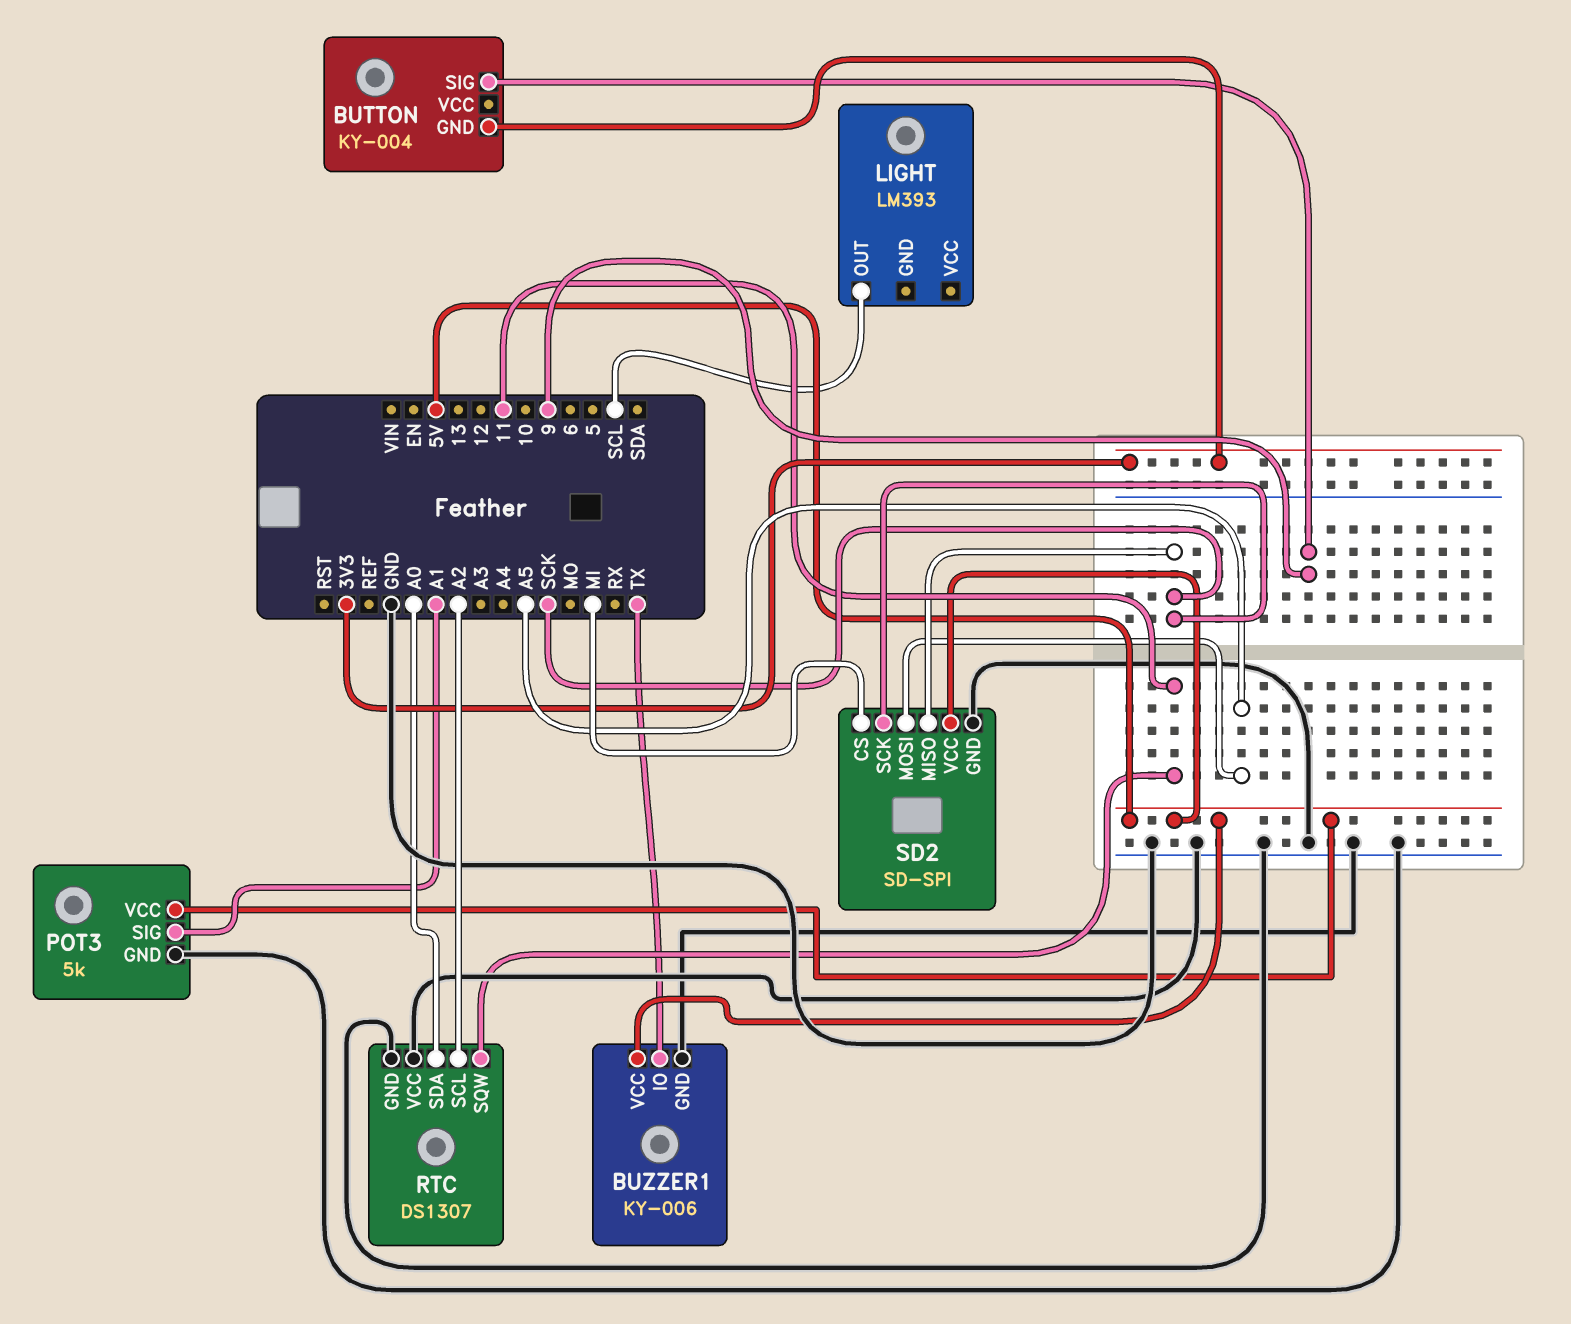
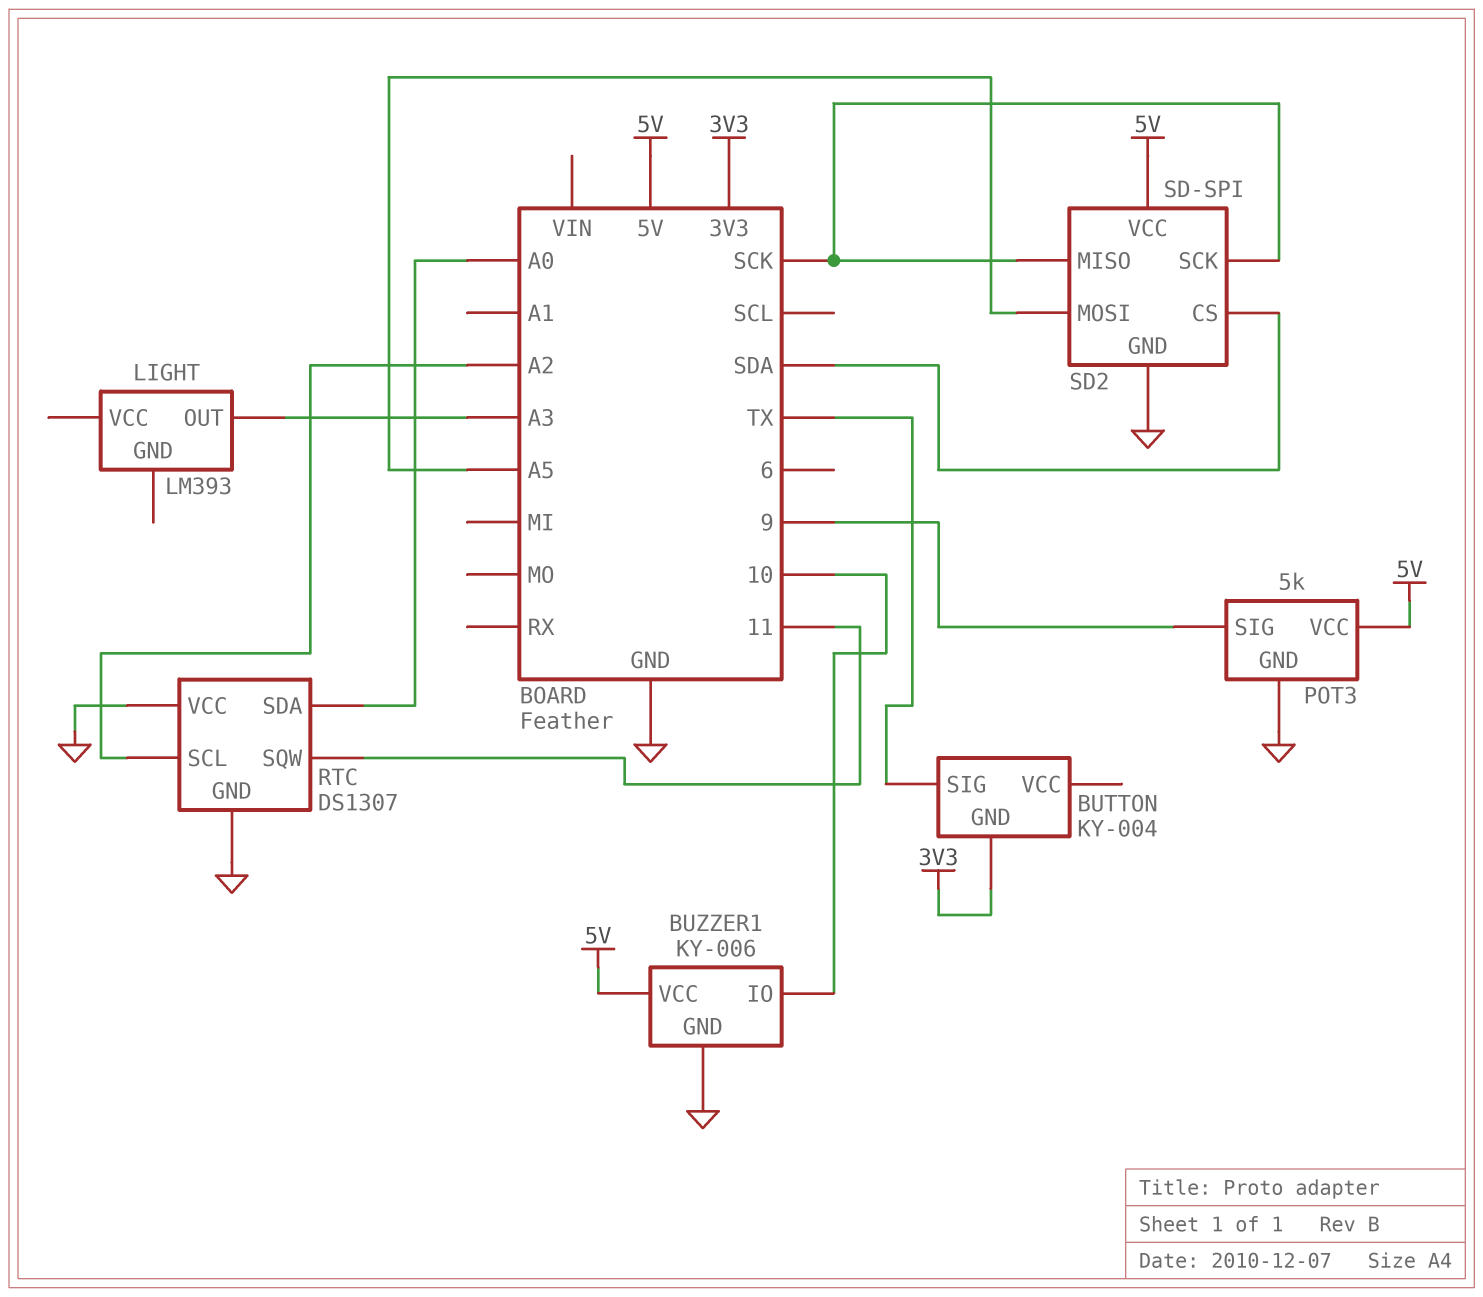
BUTTON pin SIG: 9 -> TX
BUZZER1 pin IO: TX -> 10
LIGHT pin OUT: SCL -> A3
POT3 pin SIG: A1 -> 9
SD2 pin CS: MI -> SDA

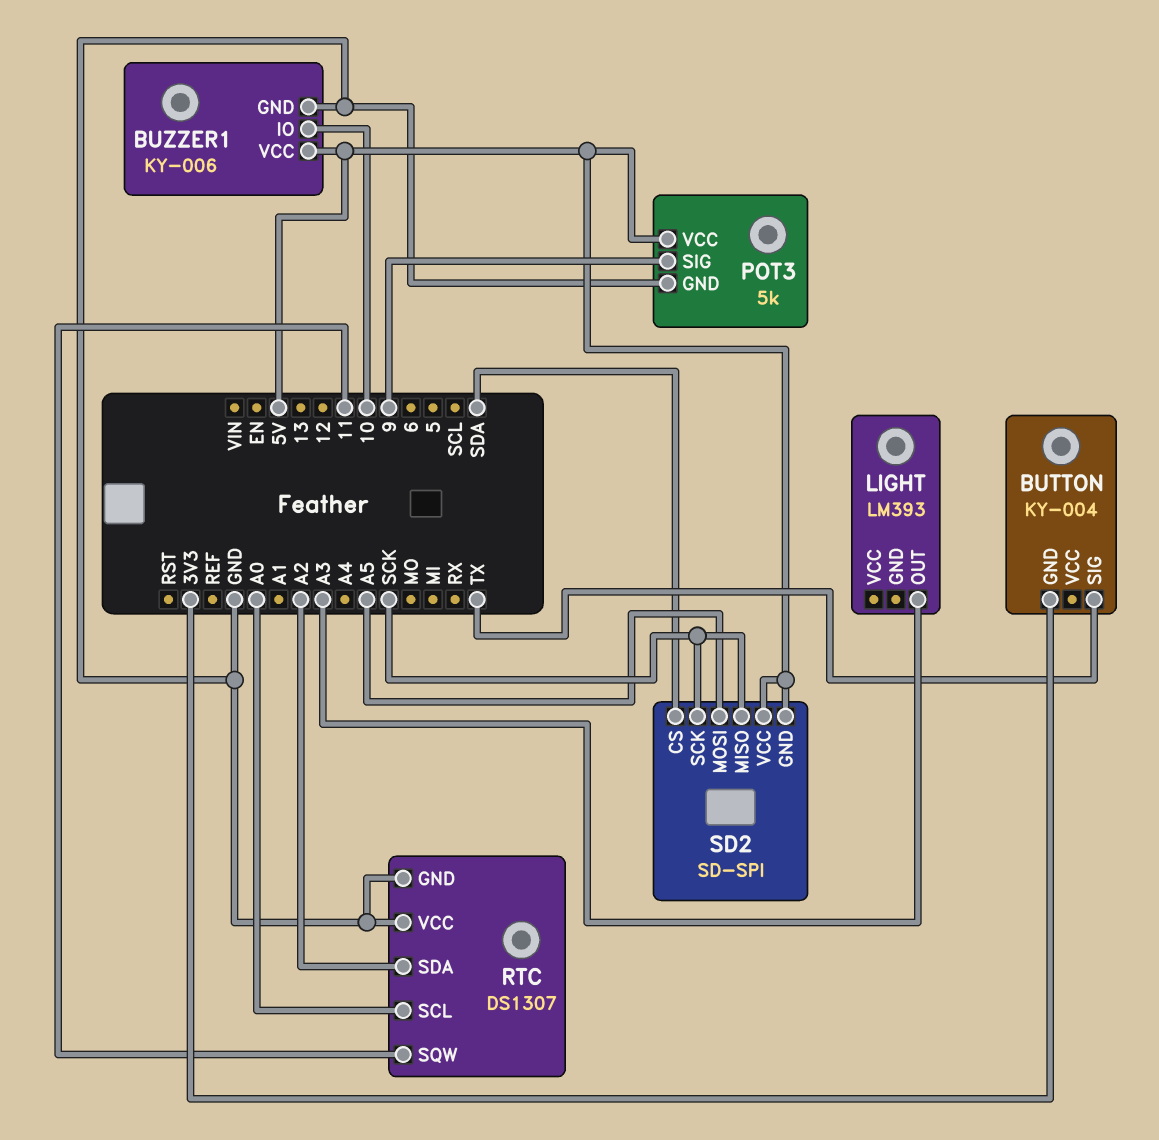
RTC pin SCL: A2 -> A0
RTC pin SDA: A0 -> A2
SD2 pin GND: GND -> 5V

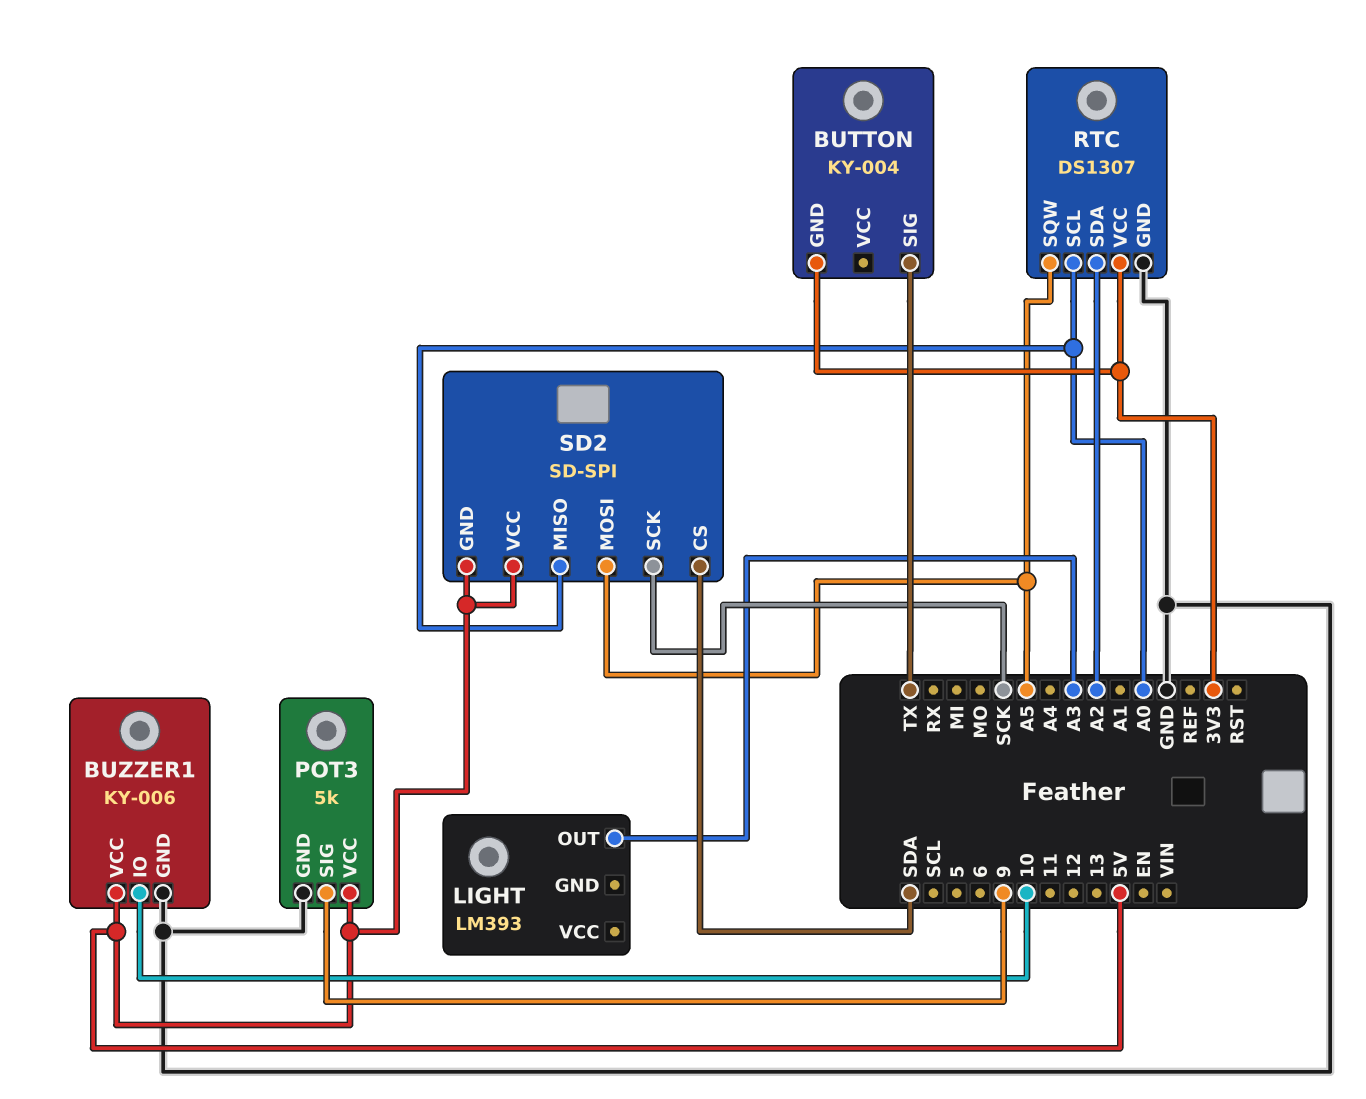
RTC pin SQW: 11 -> A5
RTC pin VCC: GND -> 3V3
SD2 pin MISO: SCK -> A0

